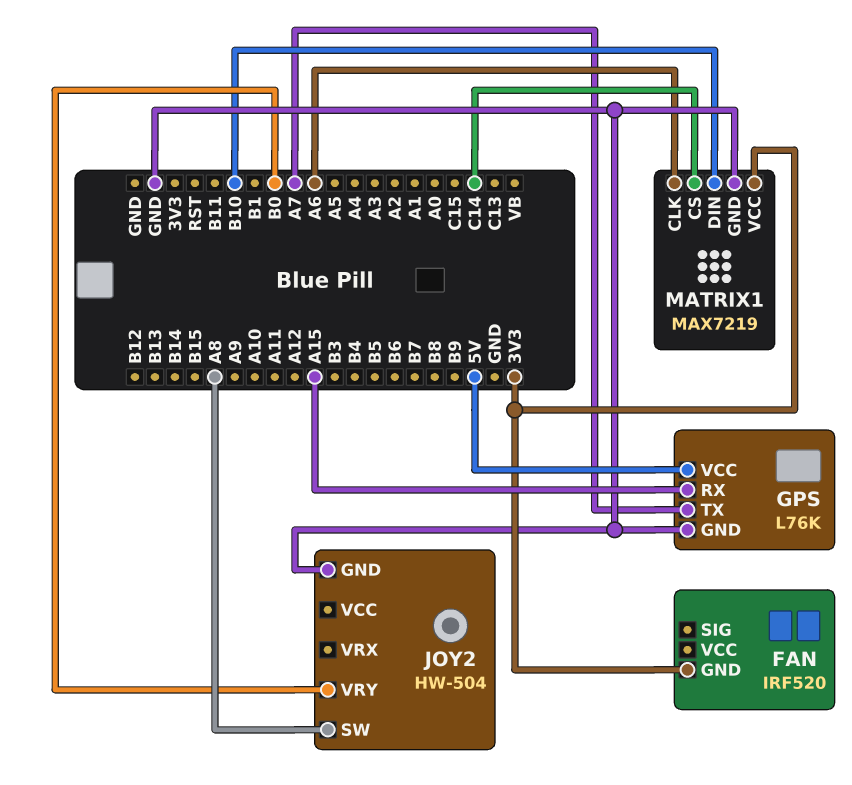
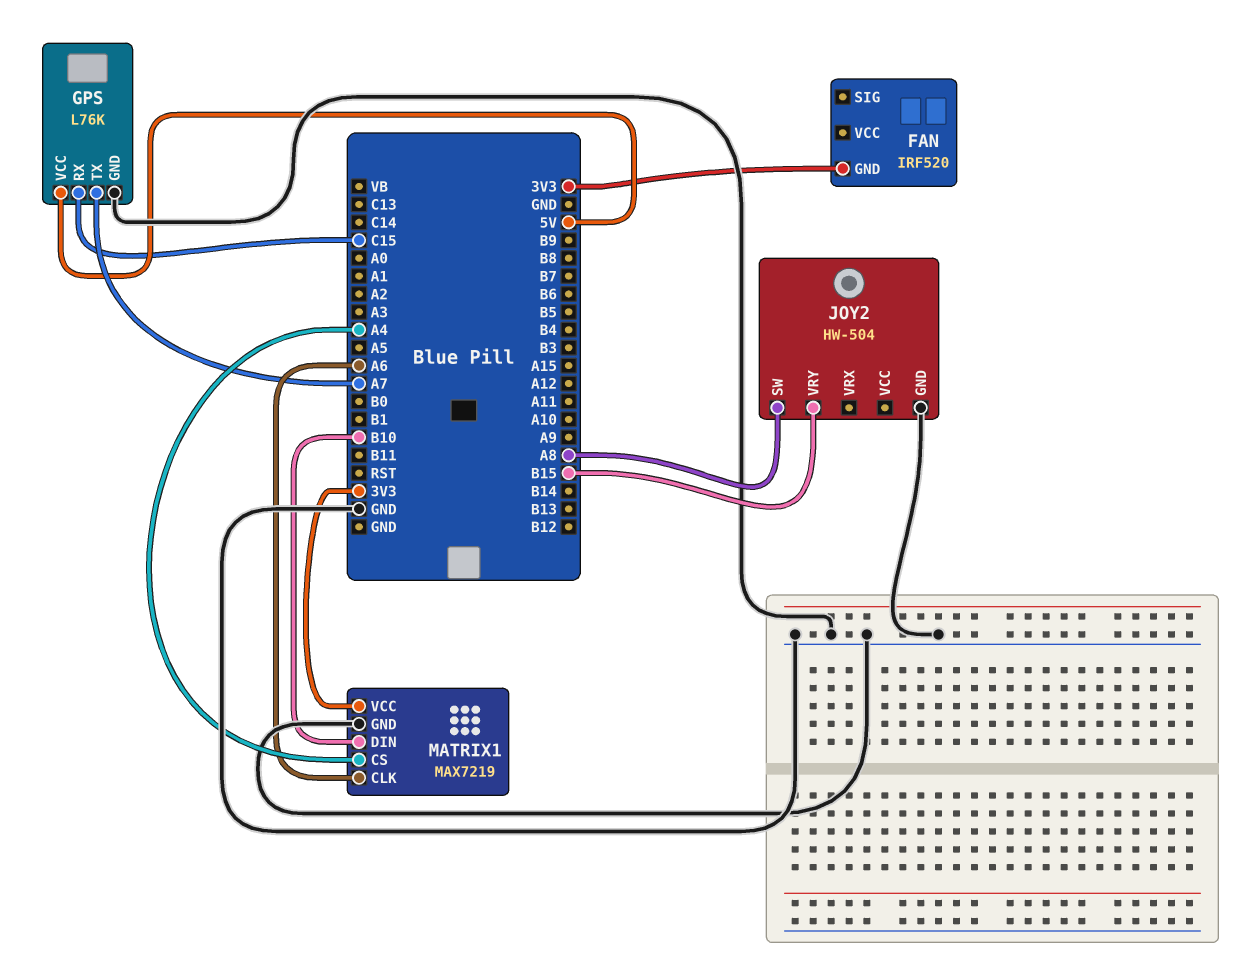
GPS pin RX: A15 -> C15
JOY2 pin VRY: B0 -> B15
MATRIX1 pin CS: C14 -> A4

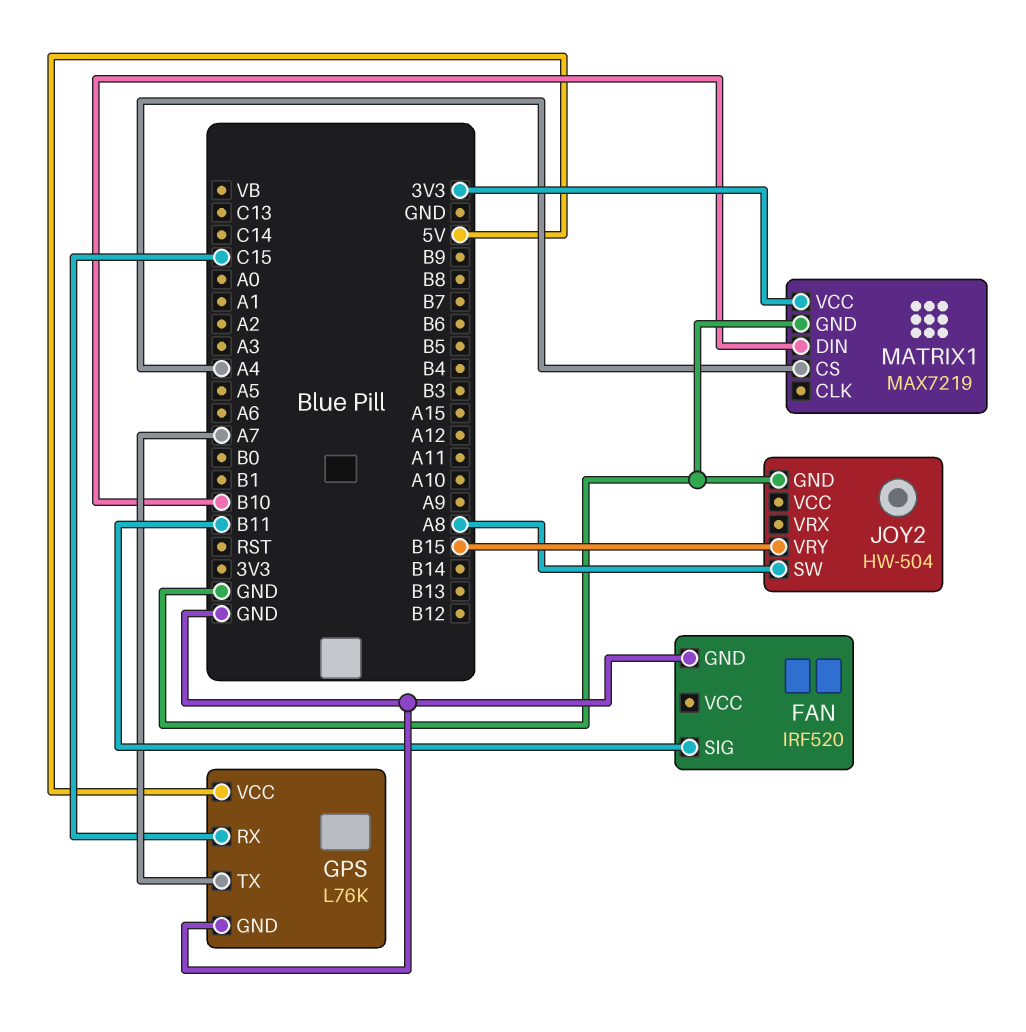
FAN pin GND: 3V3 -> GND
FAN pin SIG: none -> B11
MATRIX1 pin CLK: A6 -> none

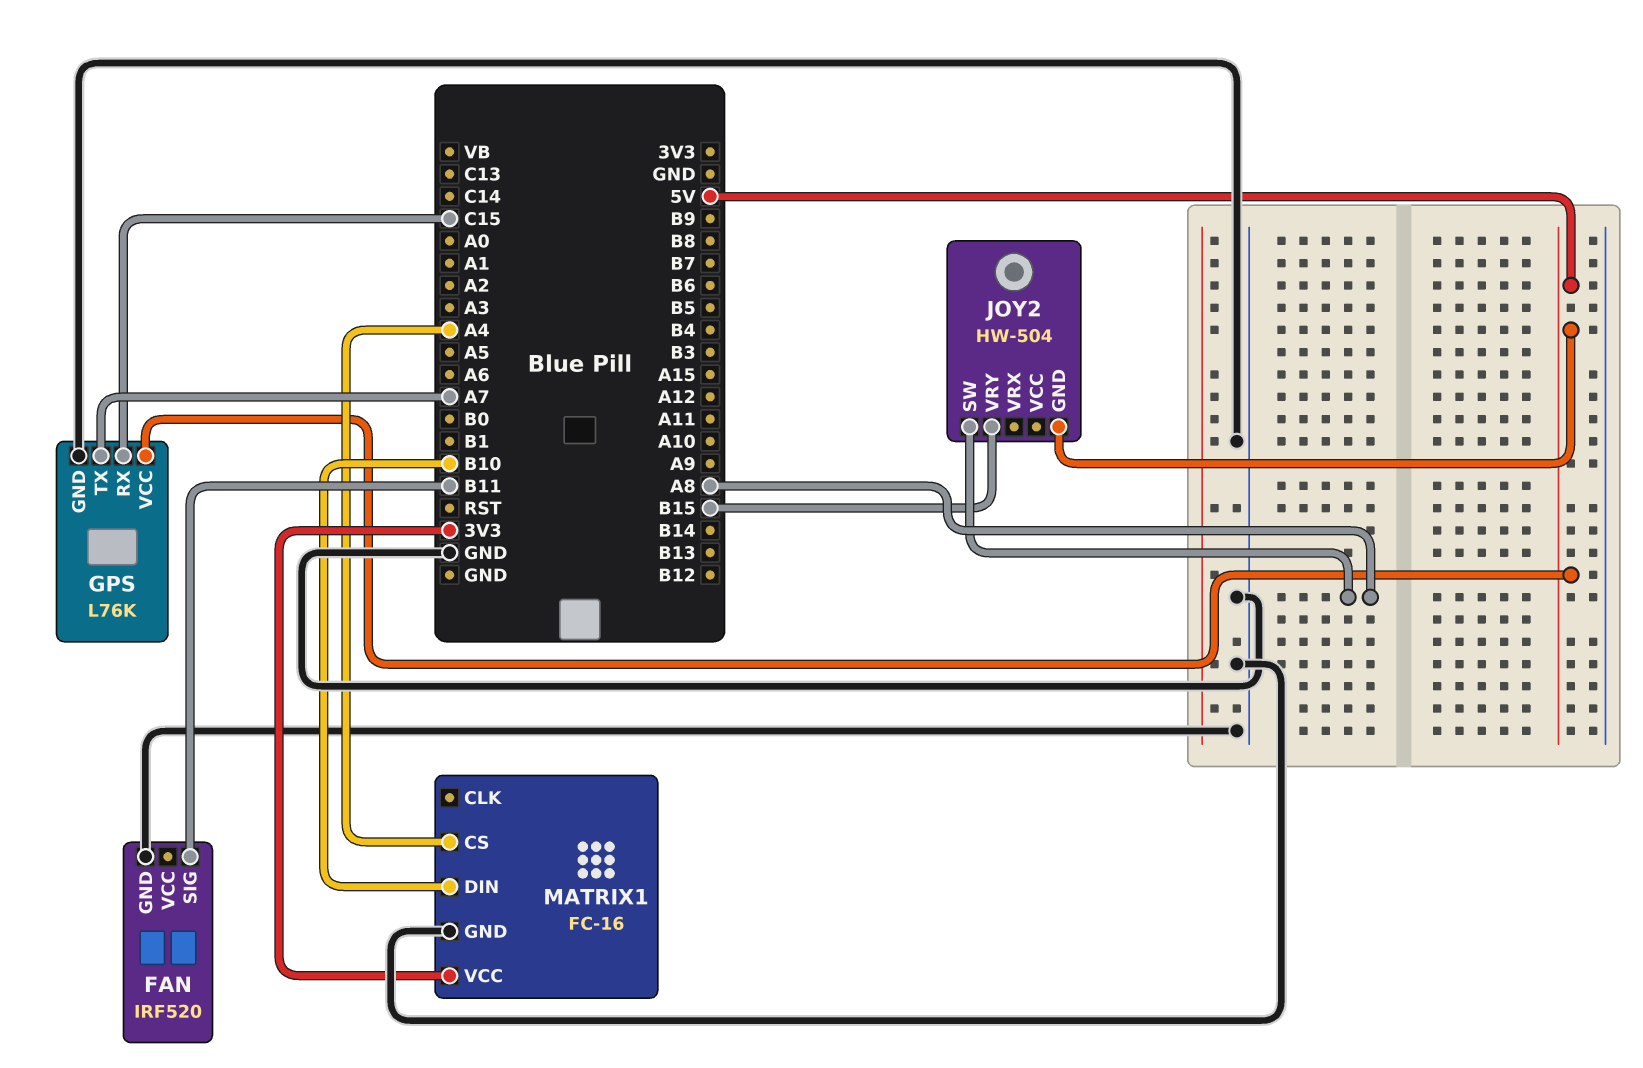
JOY2 pin GND: GND -> 5V
MATRIX1: MAX7219 -> FC-16

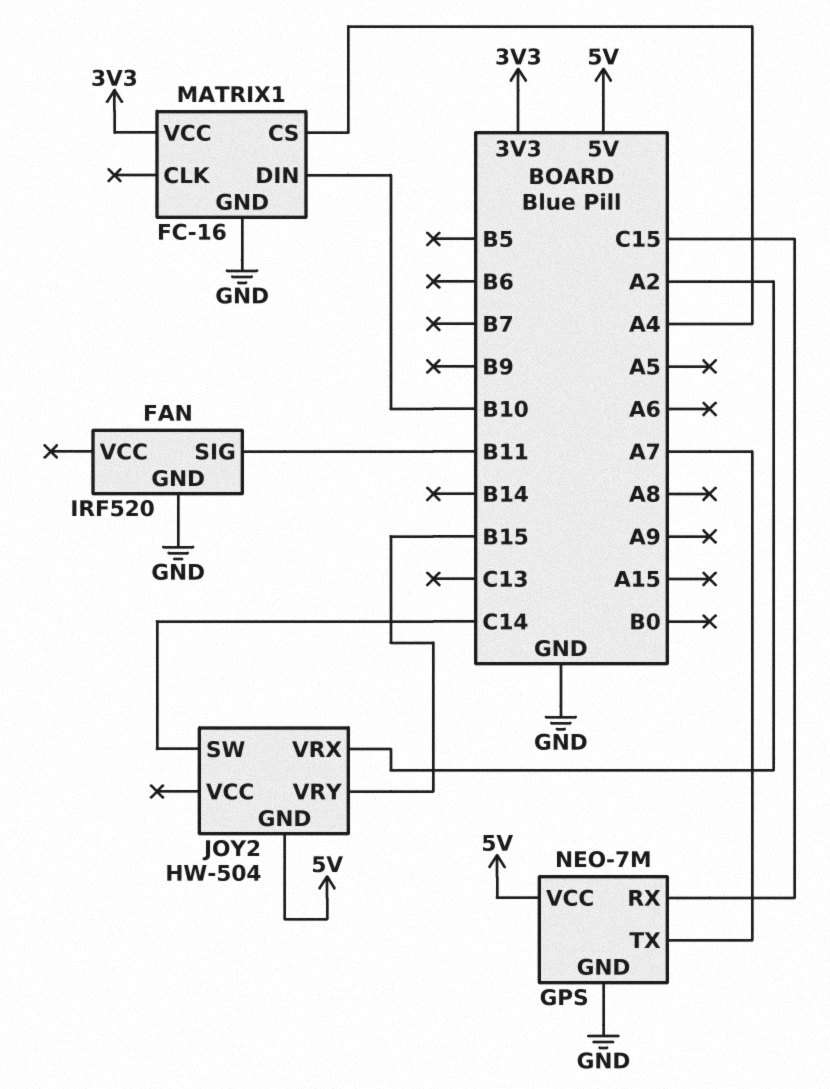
GPS: L76K -> NEO-7M
JOY2 pin SW: A8 -> C14
JOY2 pin VRX: none -> A2

